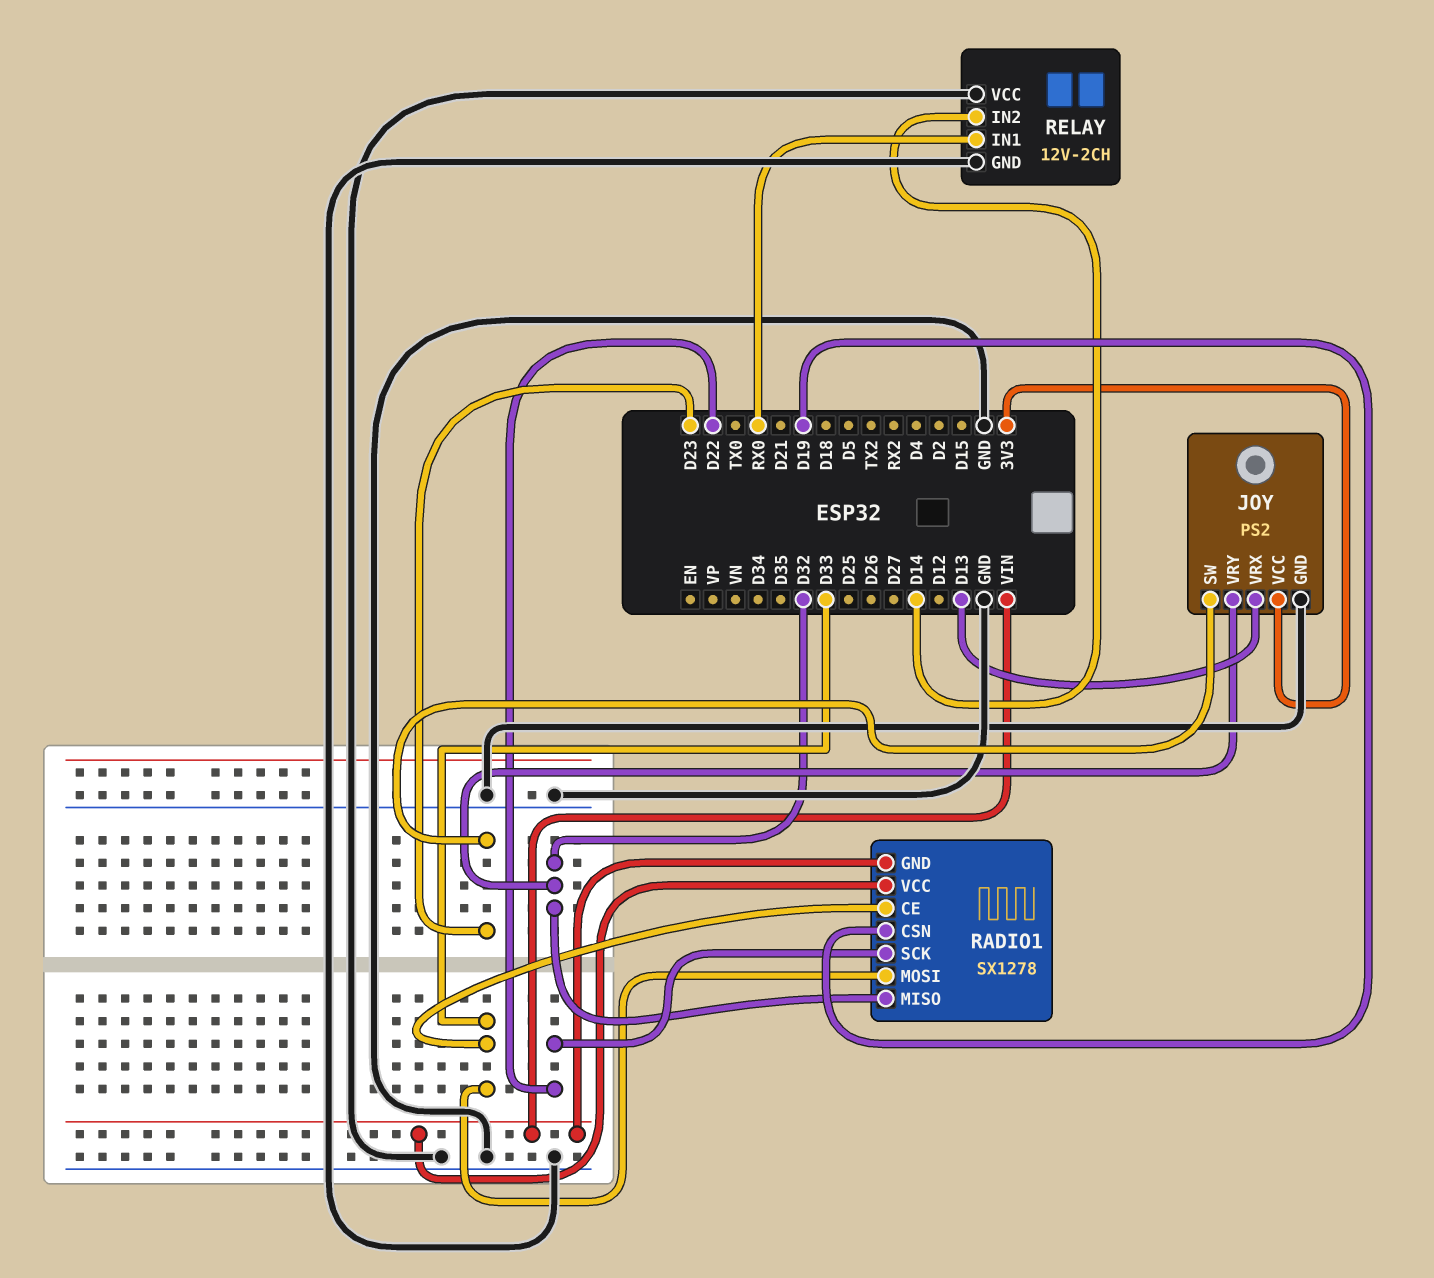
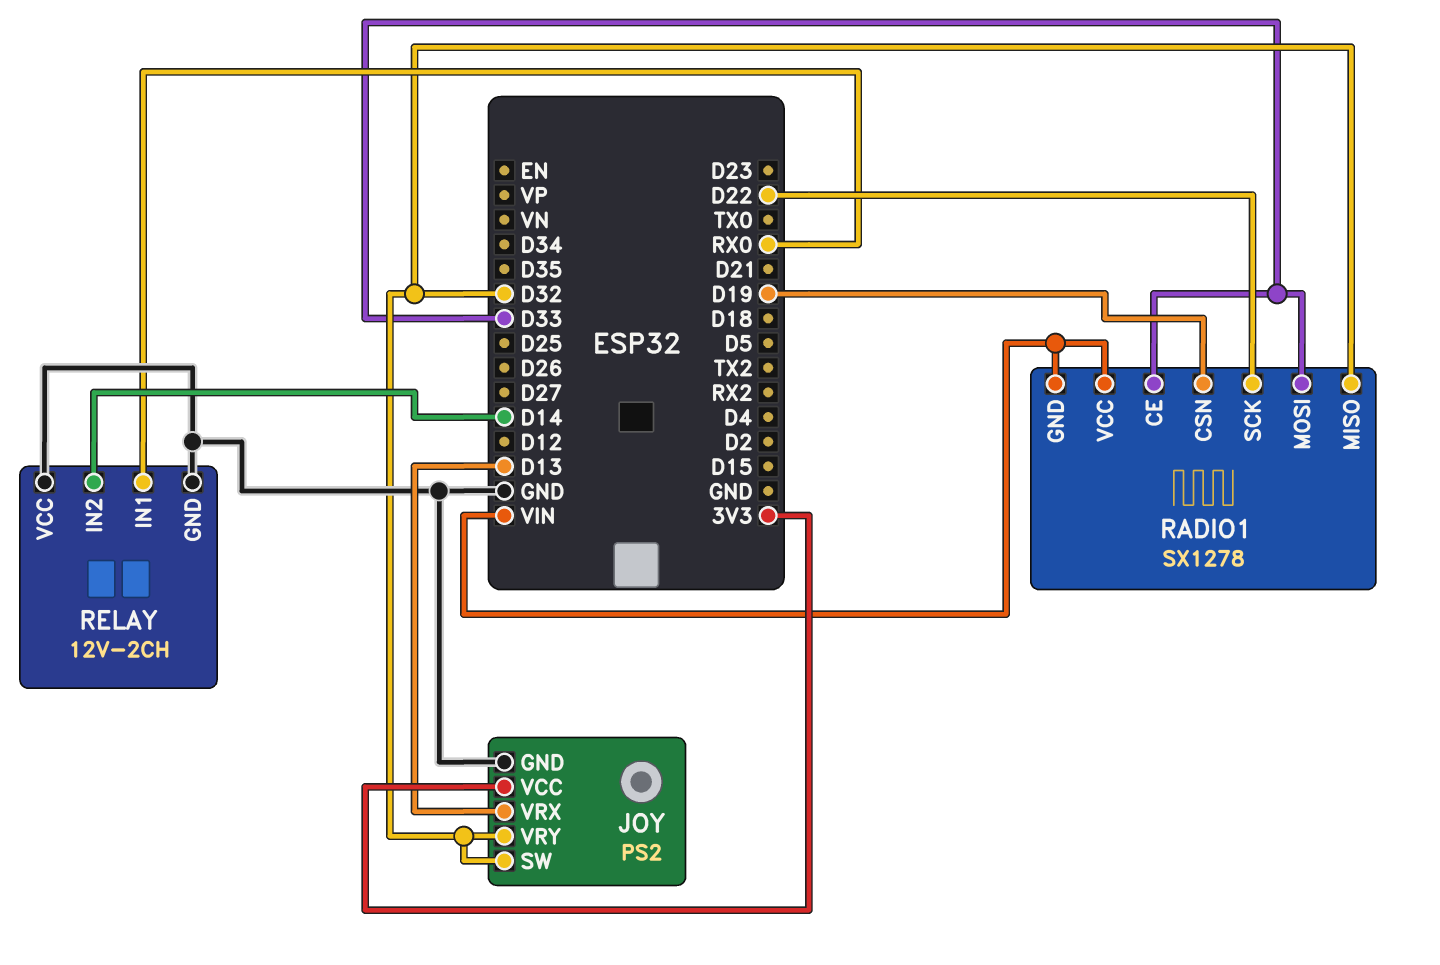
JOY pin SW: D23 -> D32

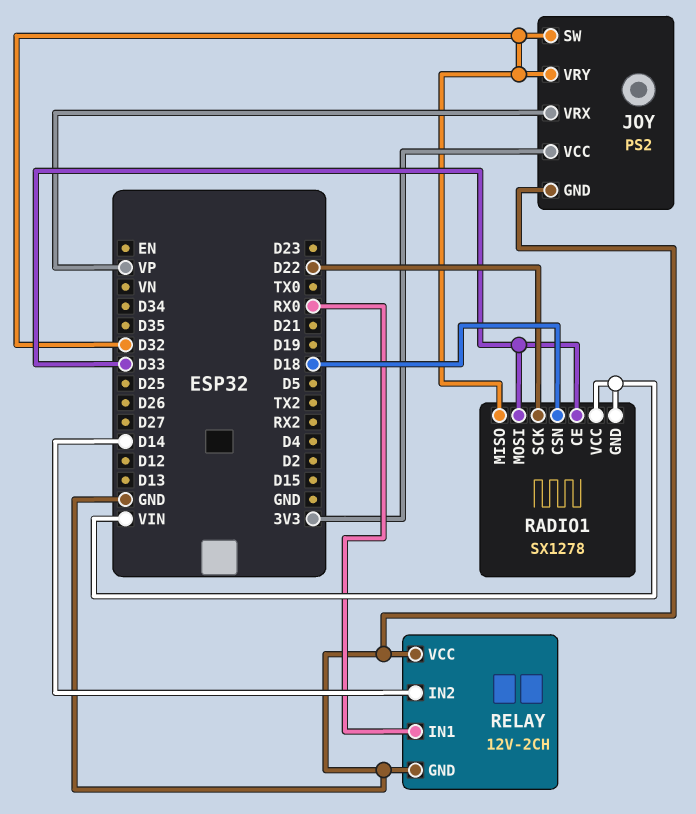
JOY pin VRX: D13 -> VP
RADIO1 pin CSN: D19 -> D18

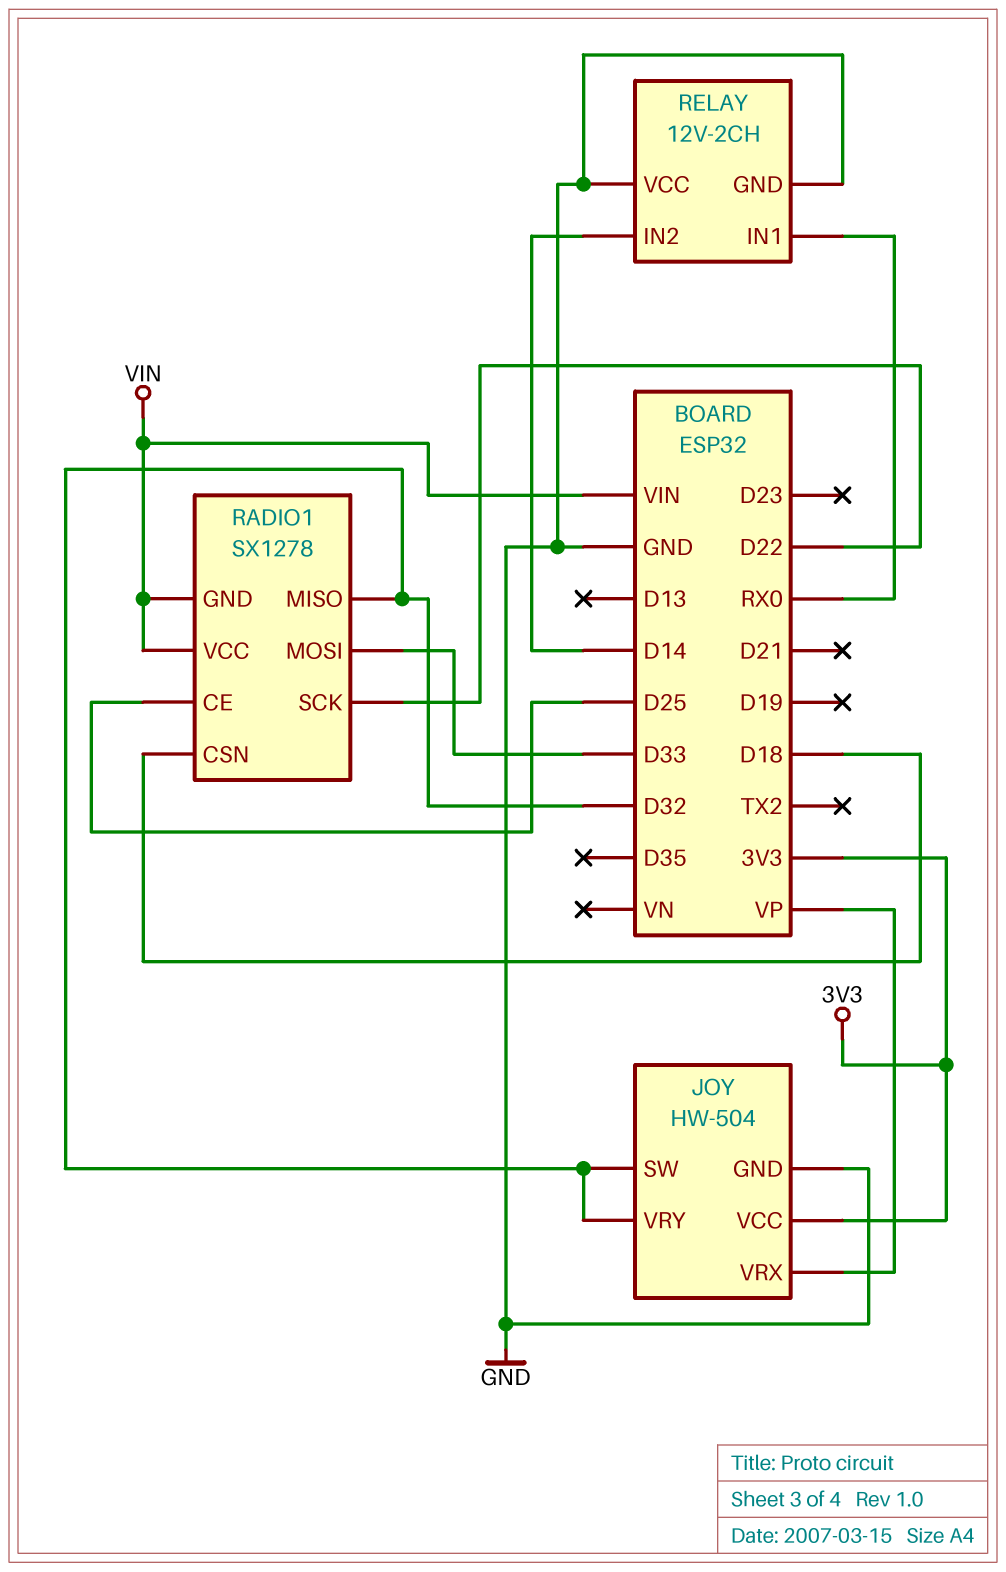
JOY: PS2 -> HW-504
RADIO1 pin CE: D33 -> D25

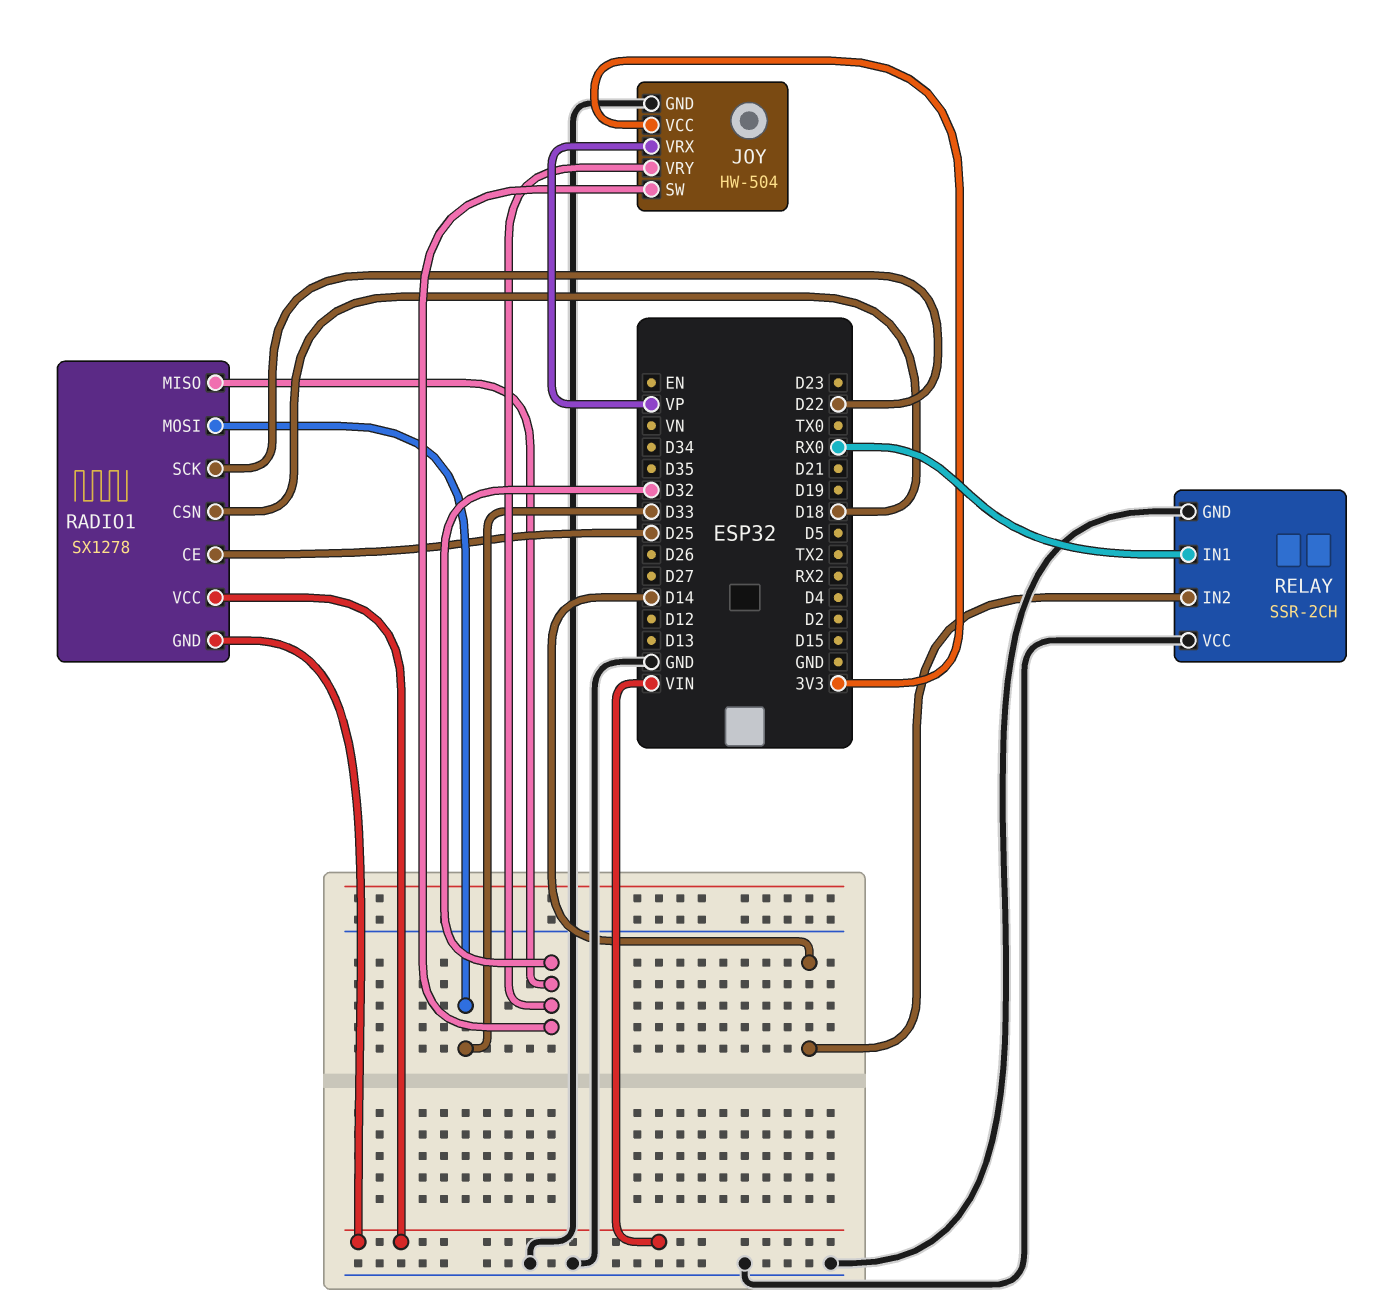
RELAY: 12V-2CH -> SSR-2CH

